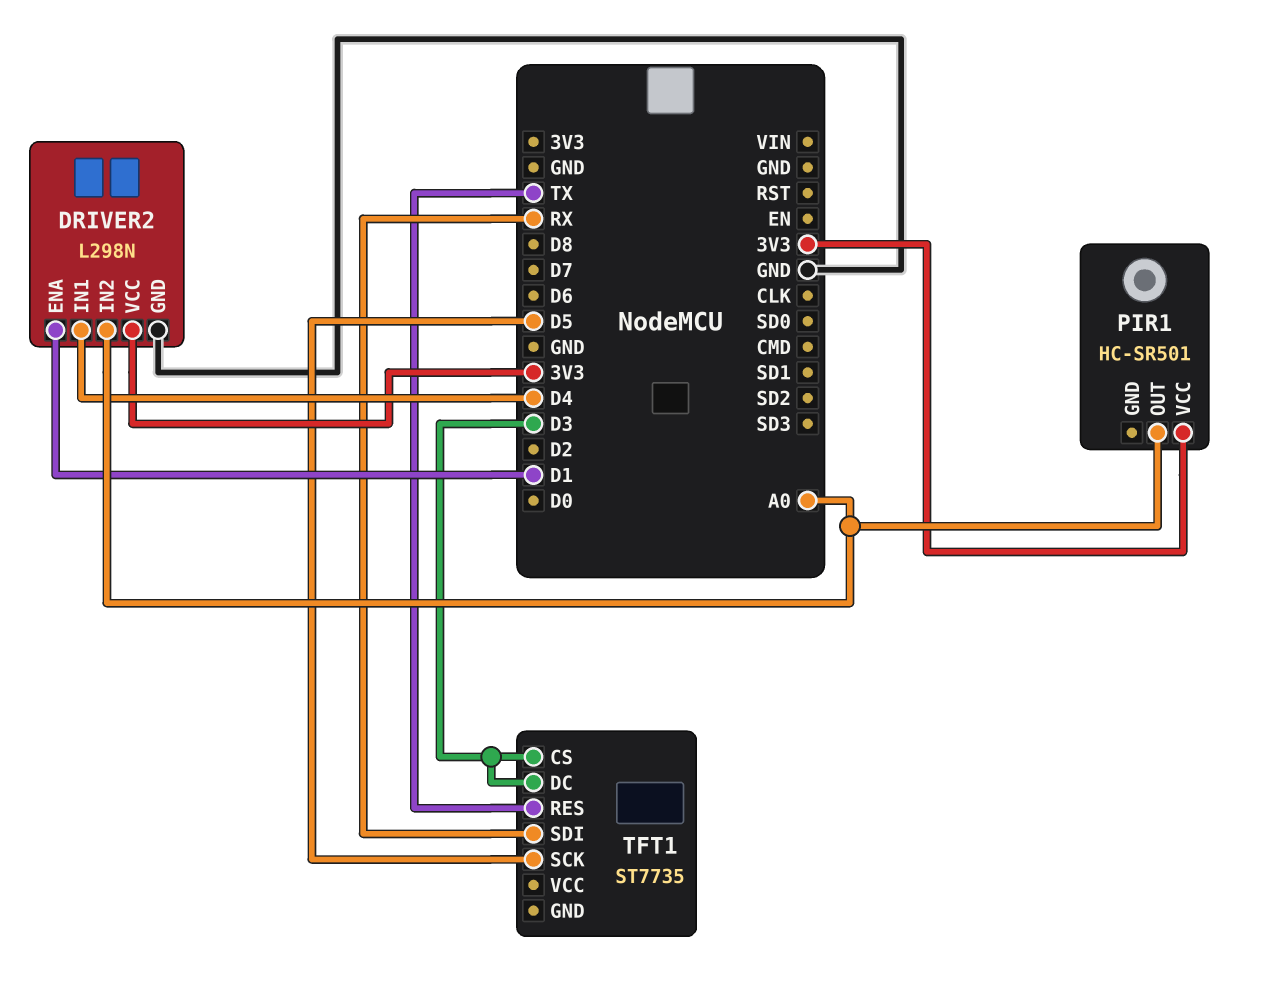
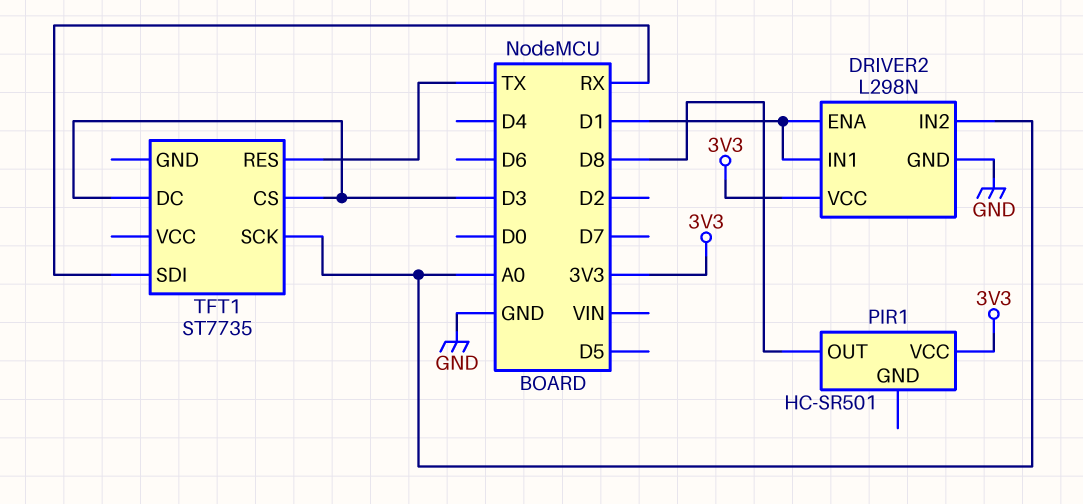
DRIVER2 pin IN1: D4 -> D1
PIR1 pin OUT: A0 -> D8
TFT1 pin SCK: D5 -> A0

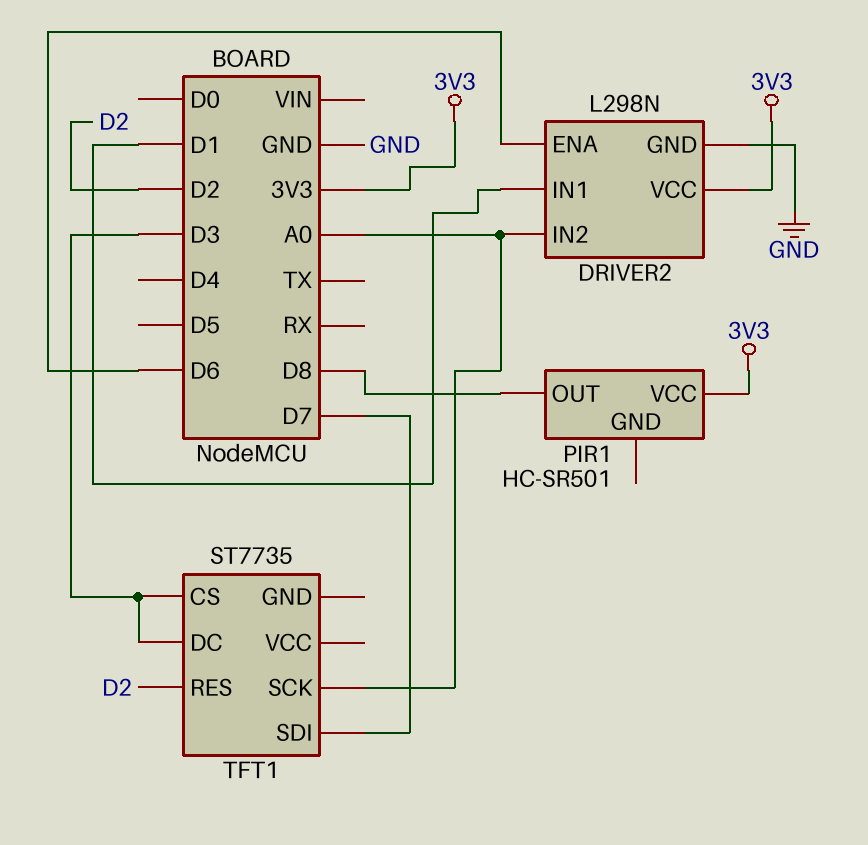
DRIVER2 pin ENA: D1 -> D6
TFT1 pin RES: TX -> D2
TFT1 pin SDI: RX -> D7

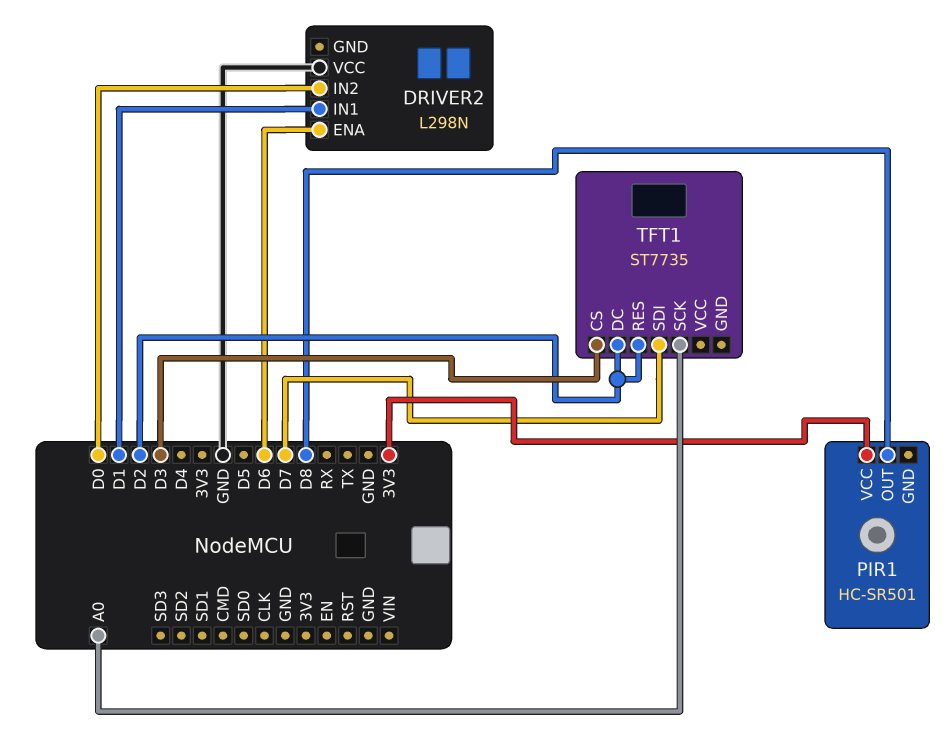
DRIVER2 pin GND: GND -> none
DRIVER2 pin IN2: A0 -> D0
DRIVER2 pin VCC: 3V3 -> GND
TFT1 pin DC: D3 -> D2

